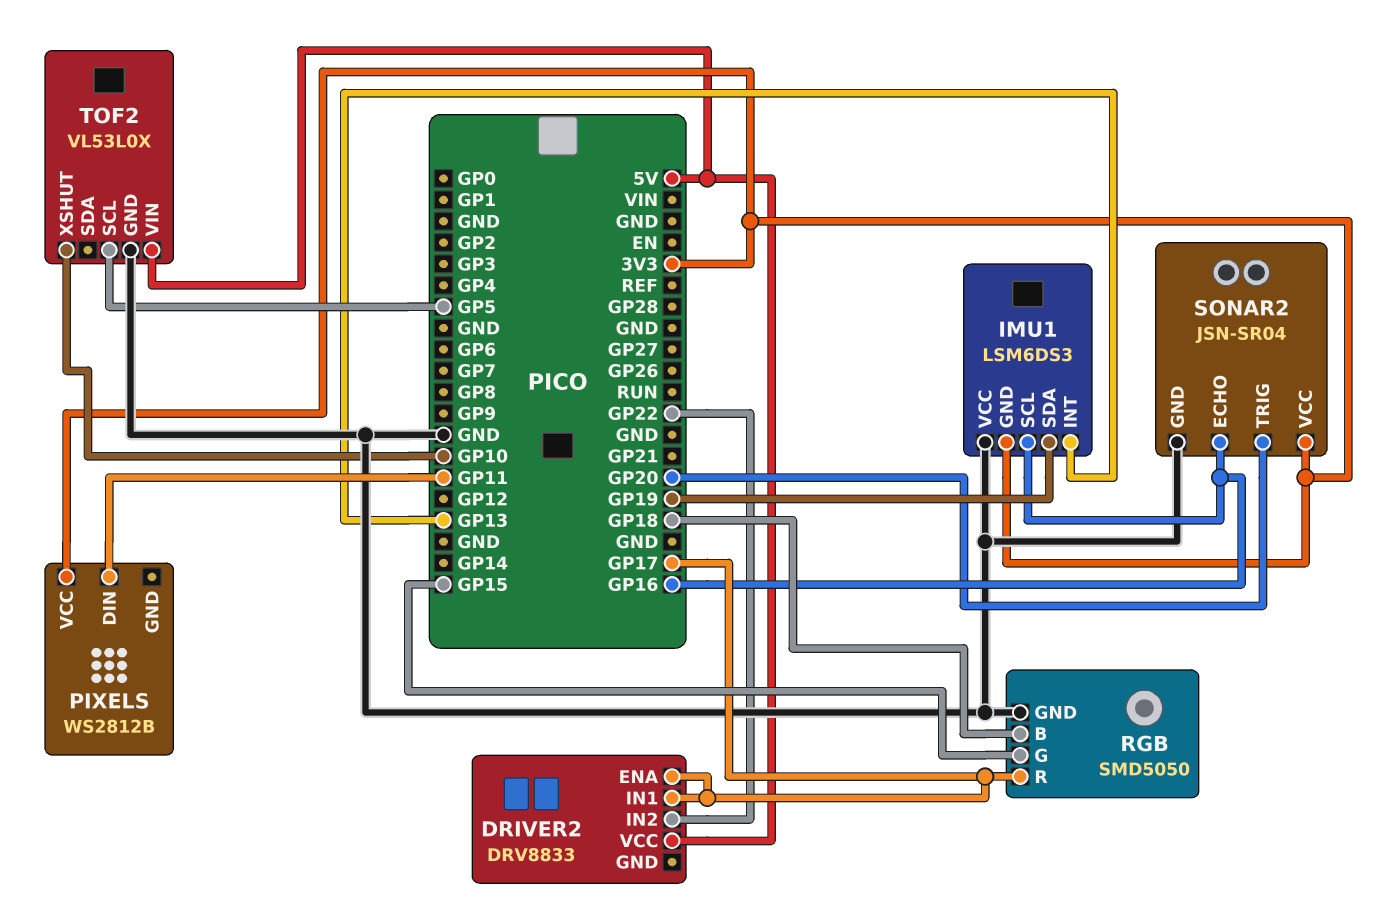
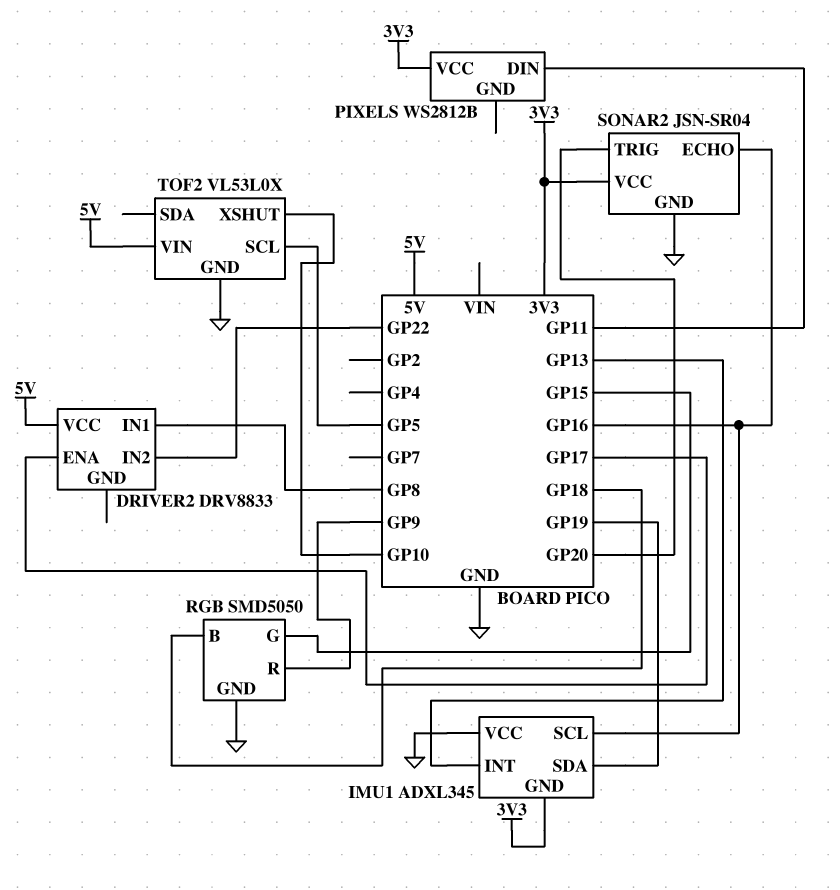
DRIVER2 pin IN1: GP17 -> GP8
IMU1: LSM6DS3 -> ADXL345
RGB pin R: GP17 -> GP9

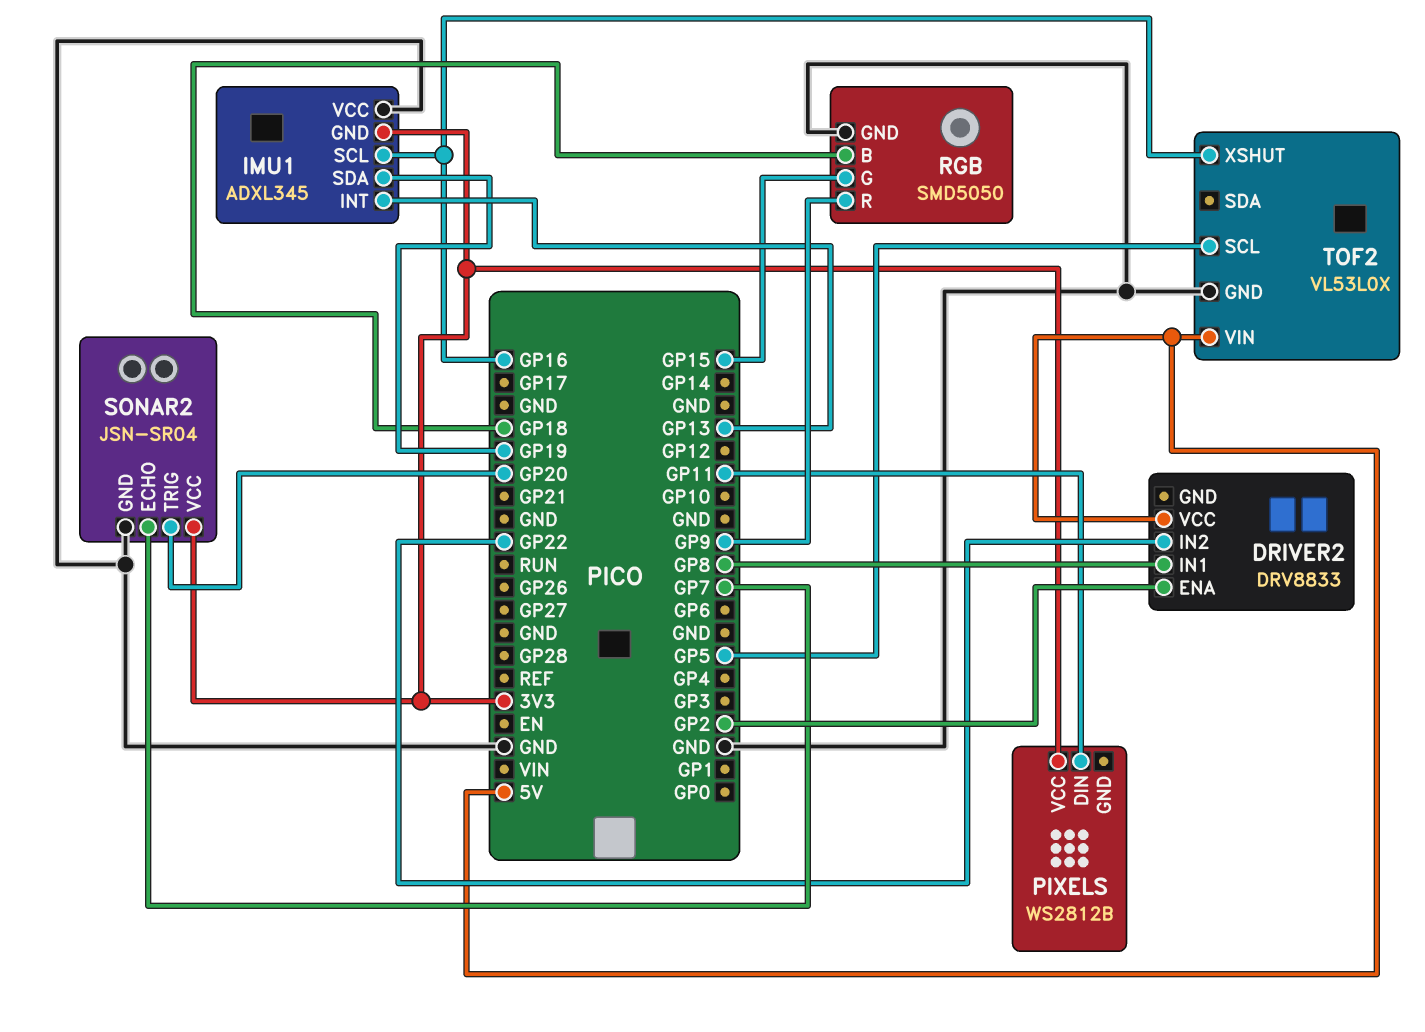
DRIVER2 pin ENA: GP17 -> GP2
SONAR2 pin ECHO: GP16 -> GP7
TOF2 pin XSHUT: GP10 -> GP16

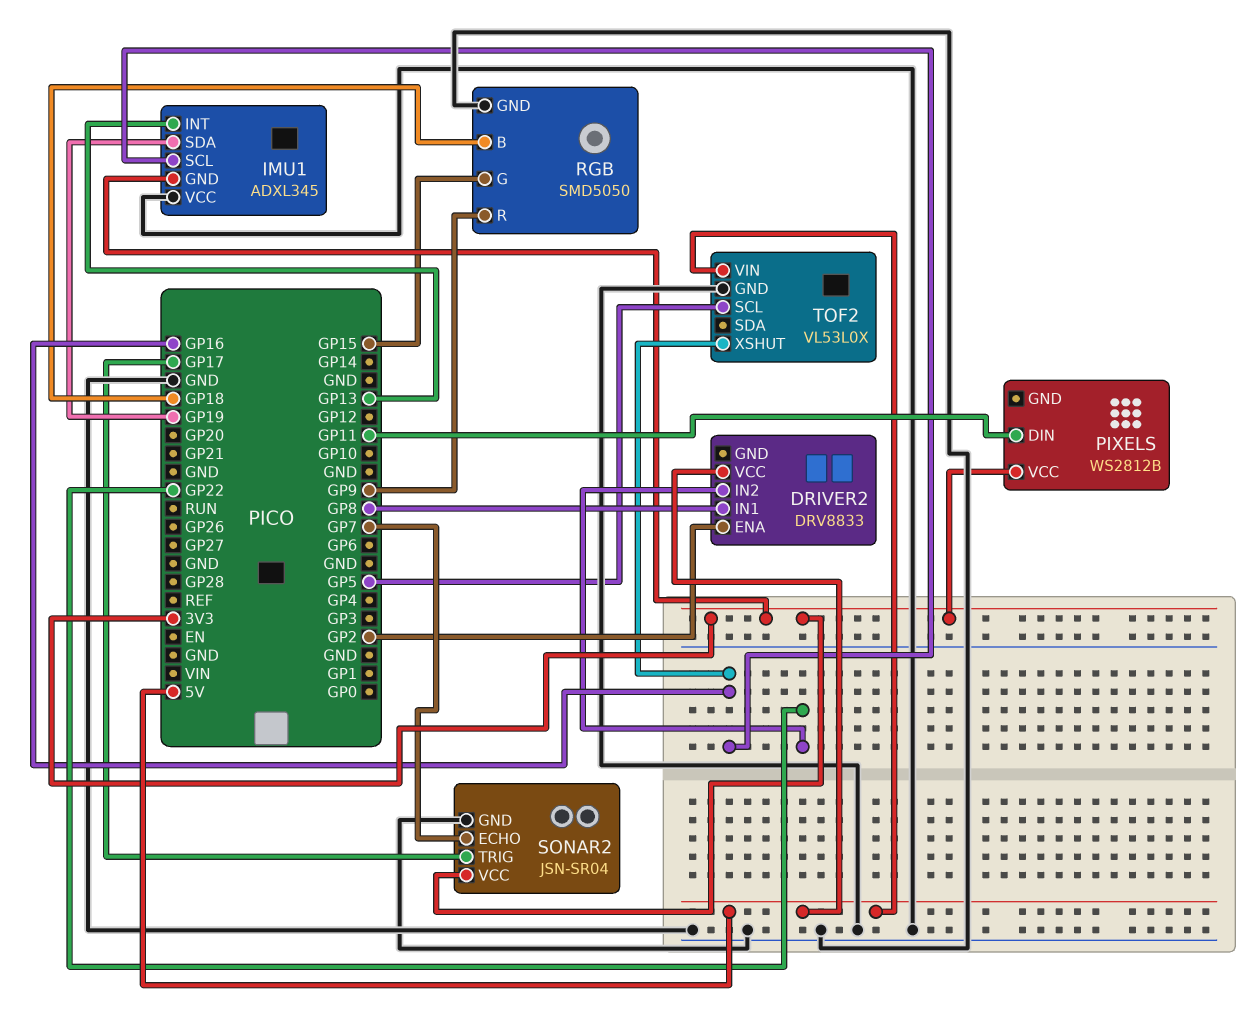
SONAR2 pin TRIG: GP20 -> GP17

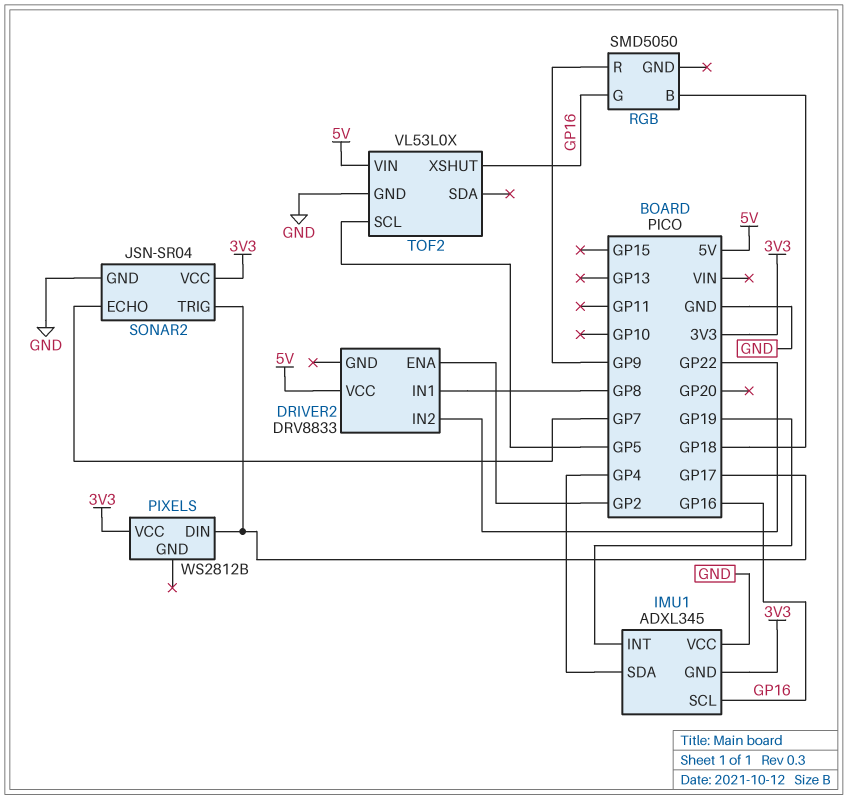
IMU1 pin INT: GP13 -> GP19
IMU1 pin SDA: GP19 -> GP4
PIXELS pin DIN: GP11 -> GP17
RGB pin G: GP15 -> GP16
RGB pin GND: GND -> none

